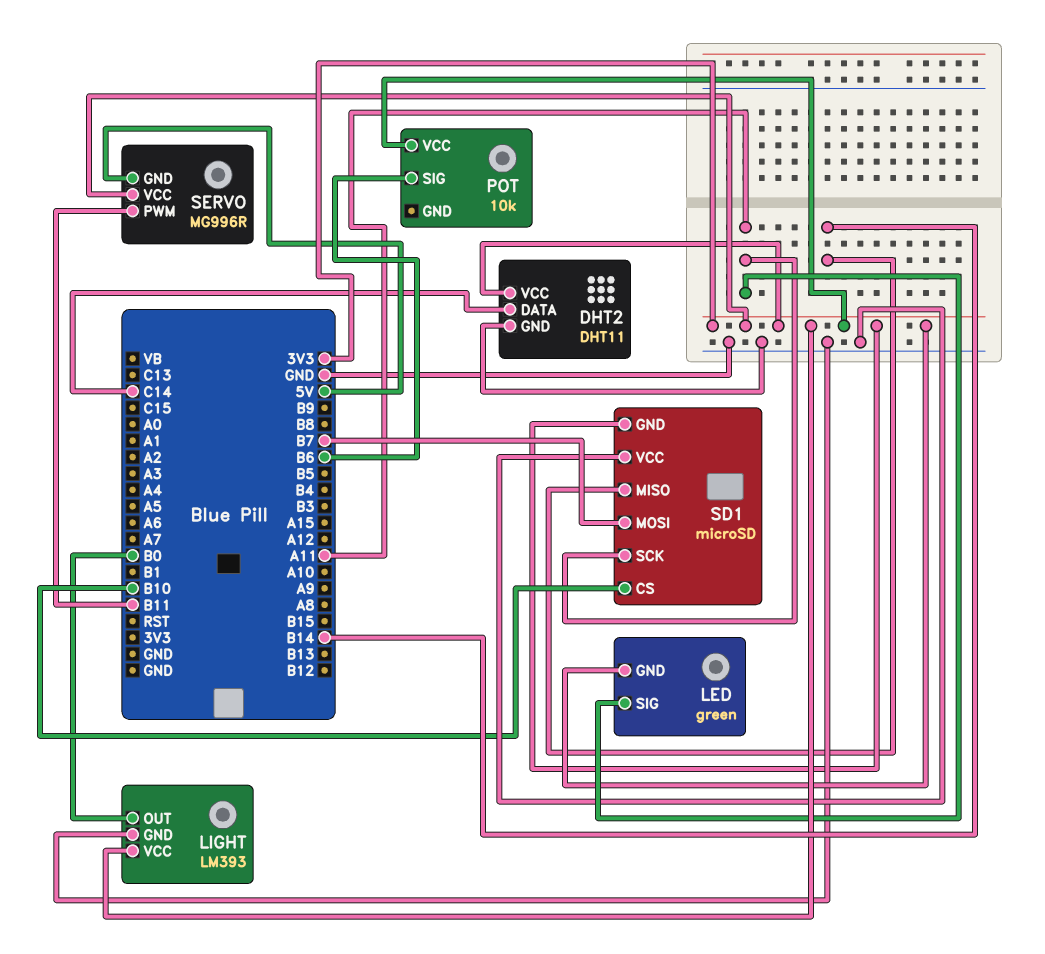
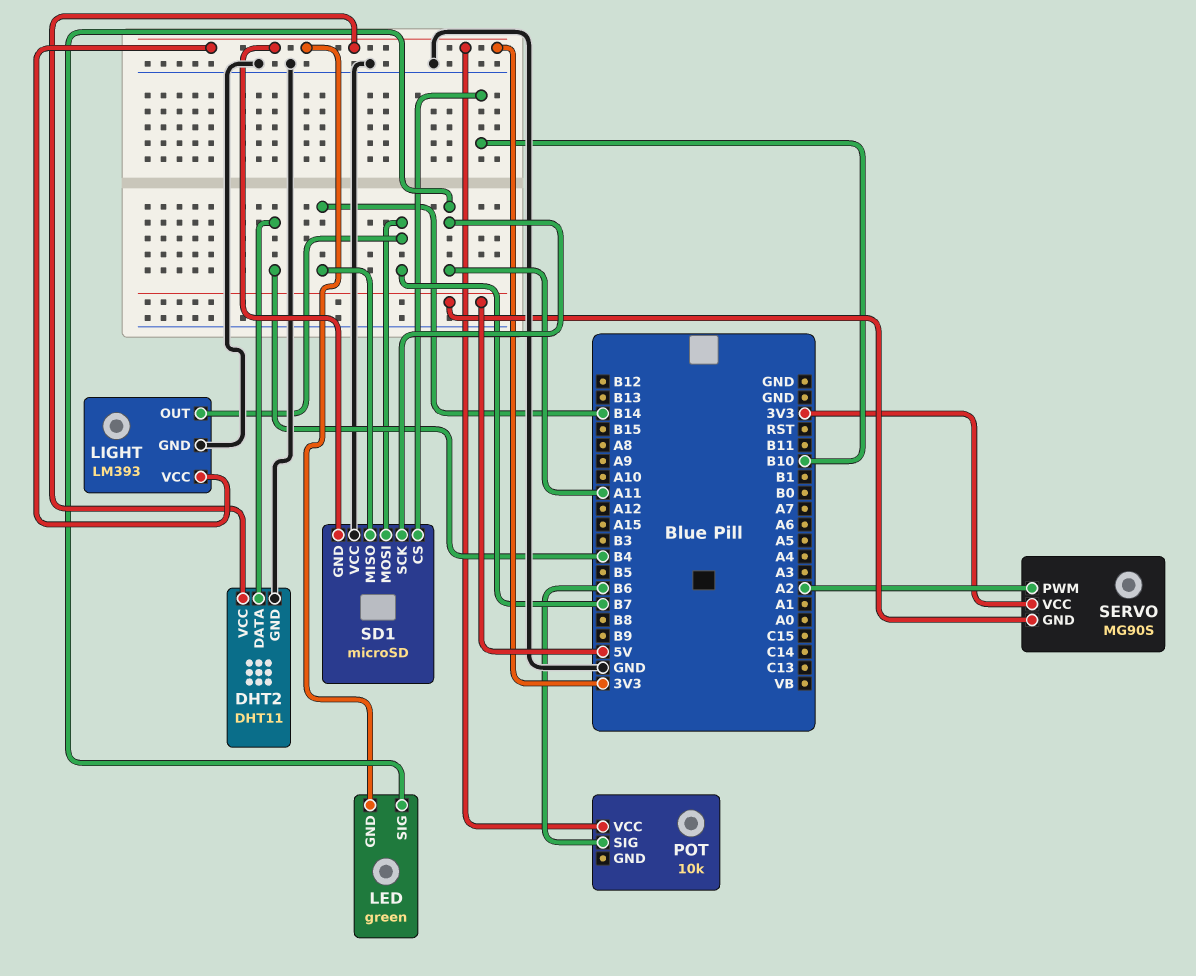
DHT2 pin DATA: C14 -> B4
LIGHT pin OUT: B0 -> B7
SERVO: MG996R -> MG90S
SERVO pin PWM: B11 -> A2

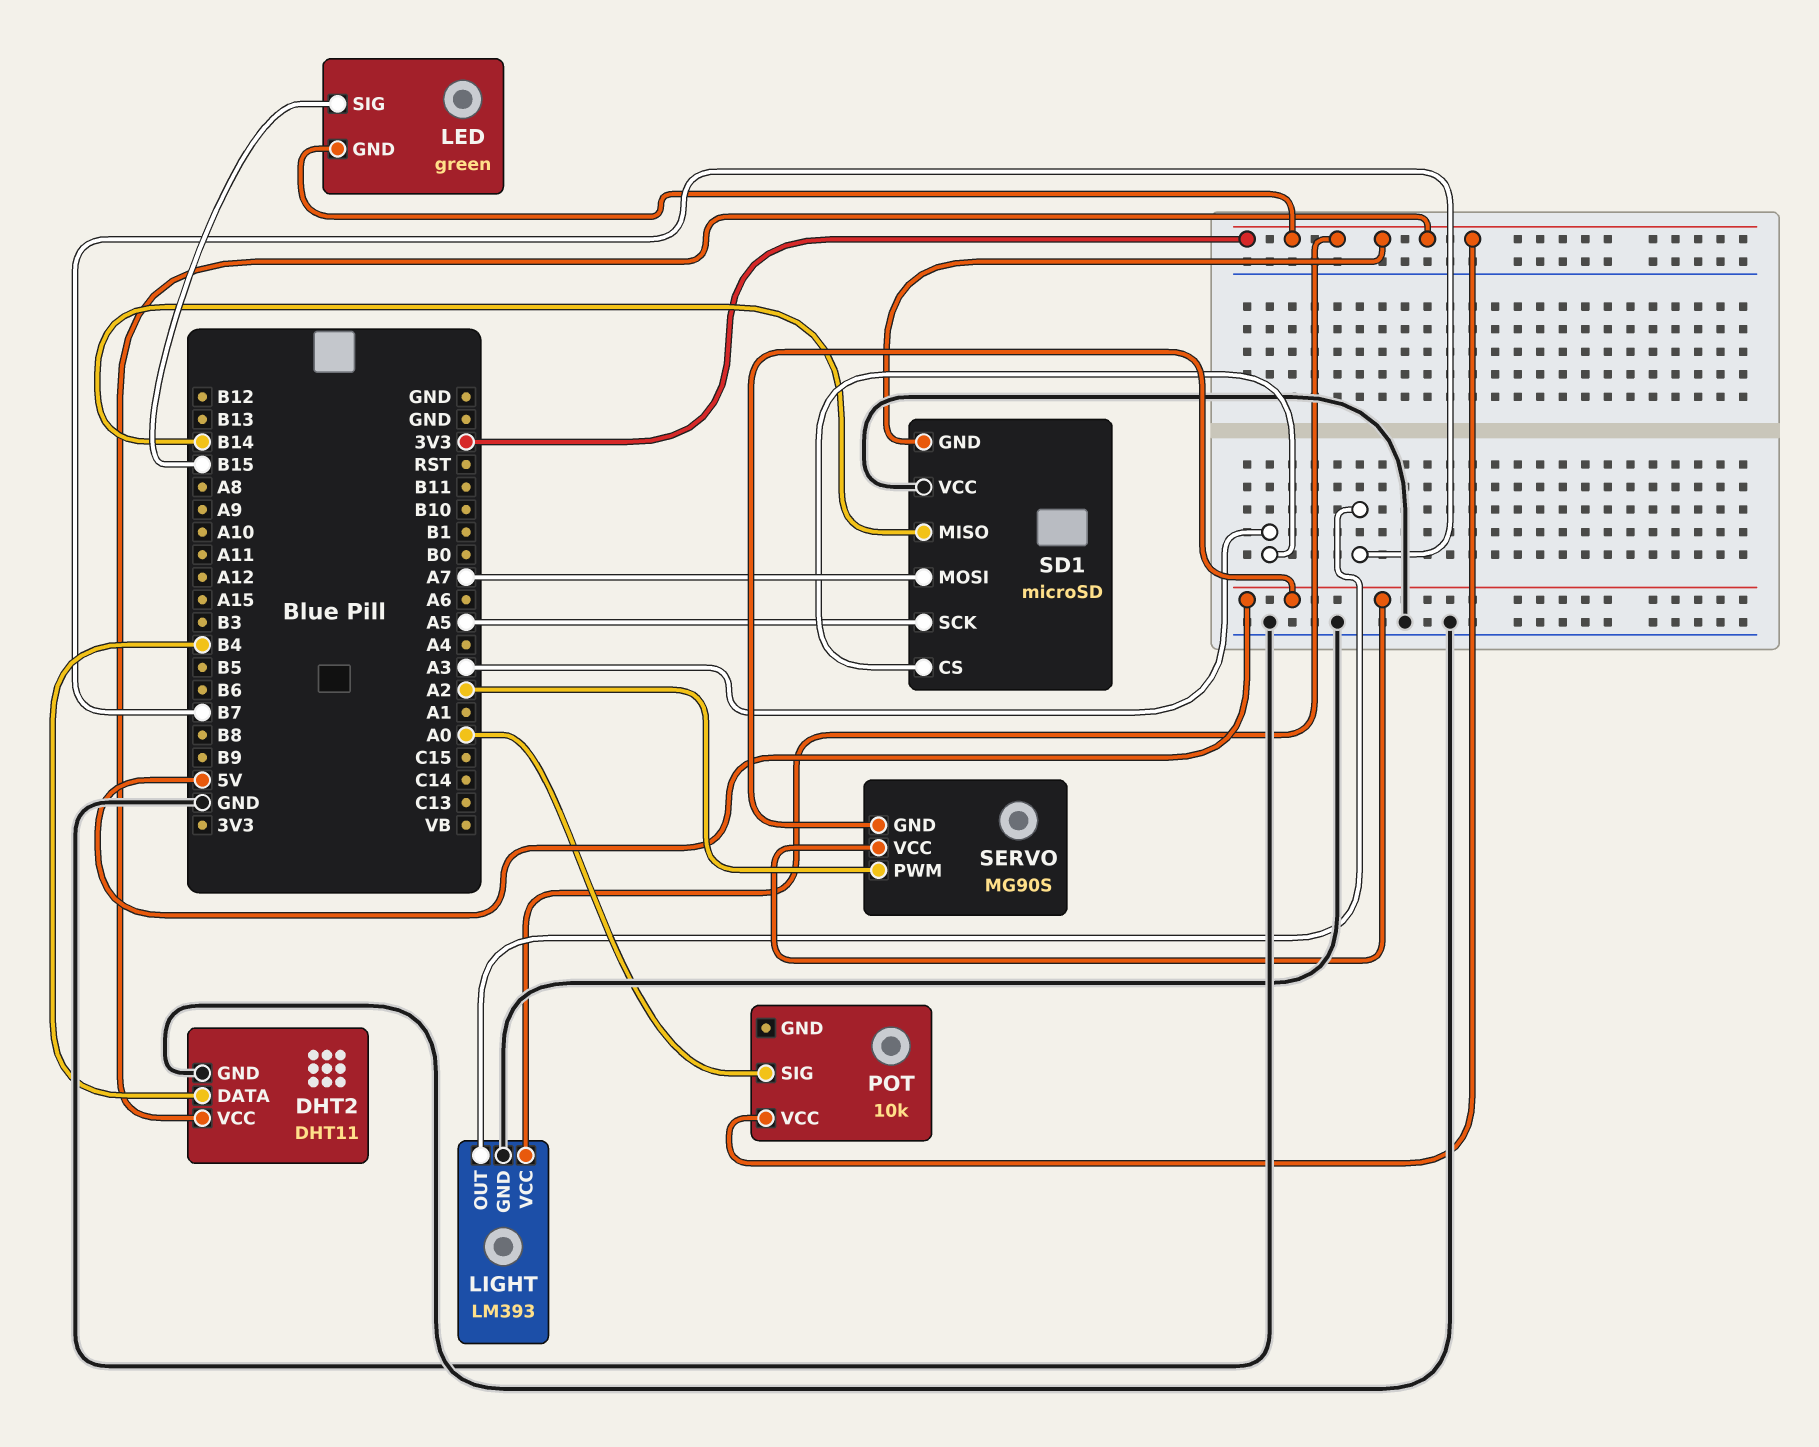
LED pin SIG: A11 -> B15
POT pin SIG: B6 -> A0
SD1 pin CS: B10 -> A3
SD1 pin MOSI: B7 -> A7
SD1 pin SCK: A11 -> A5
SERVO pin VCC: 3V3 -> 5V

